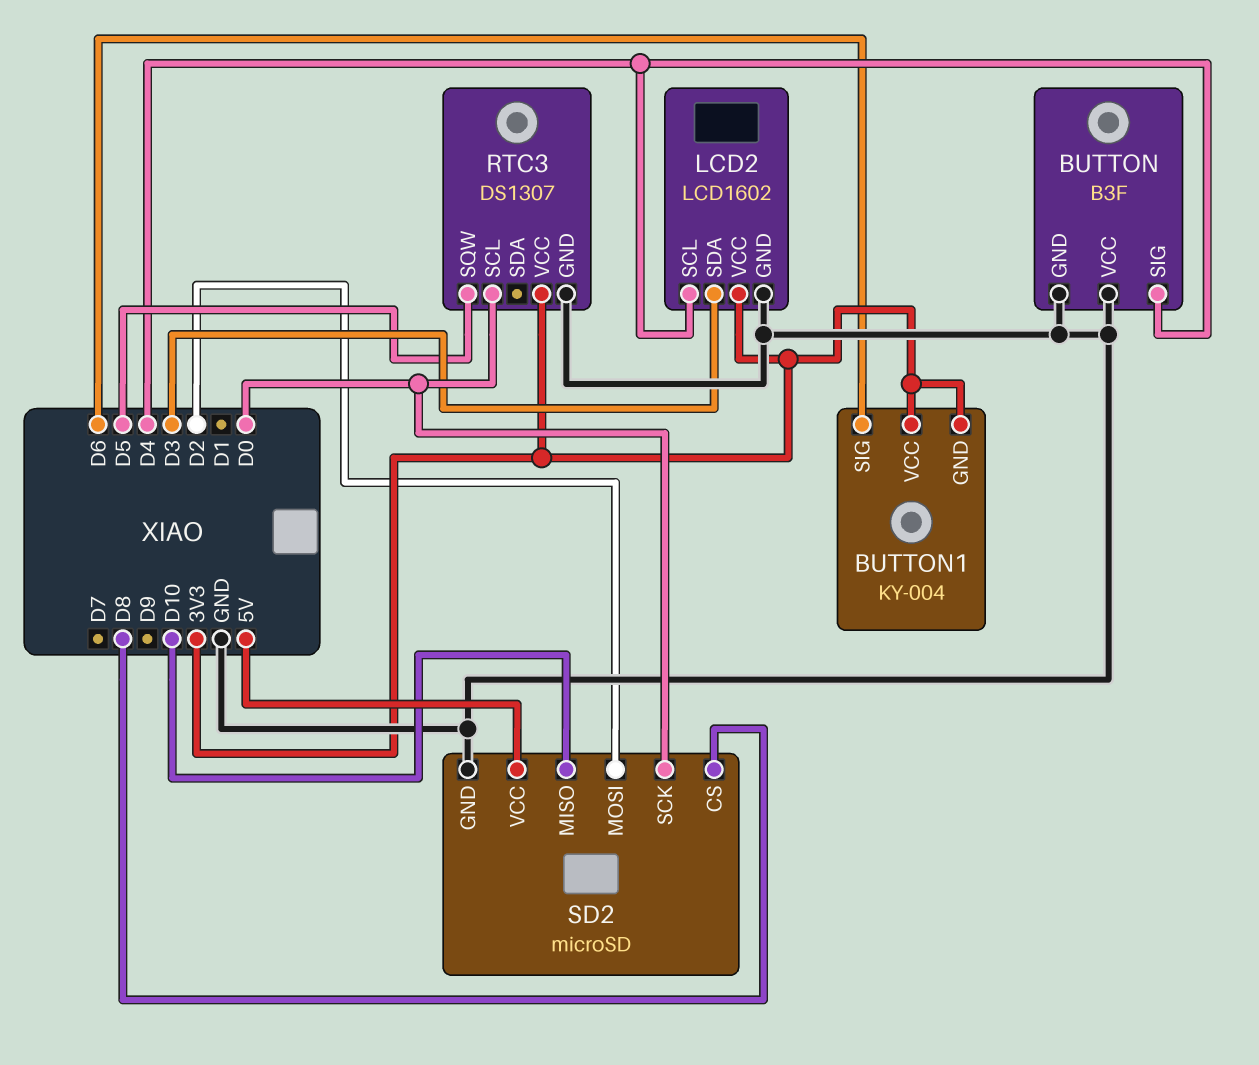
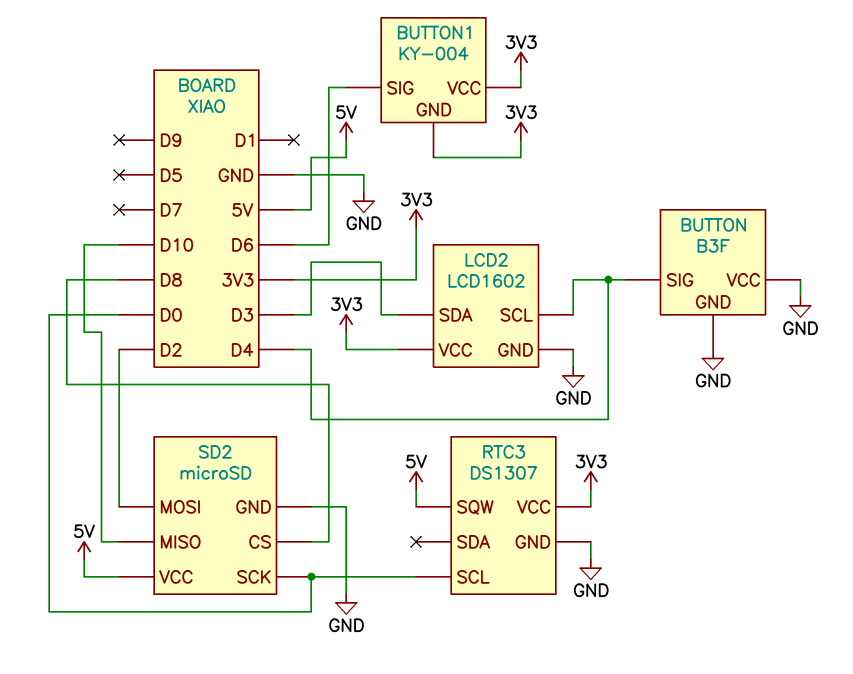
RTC3 pin SQW: D5 -> 5V

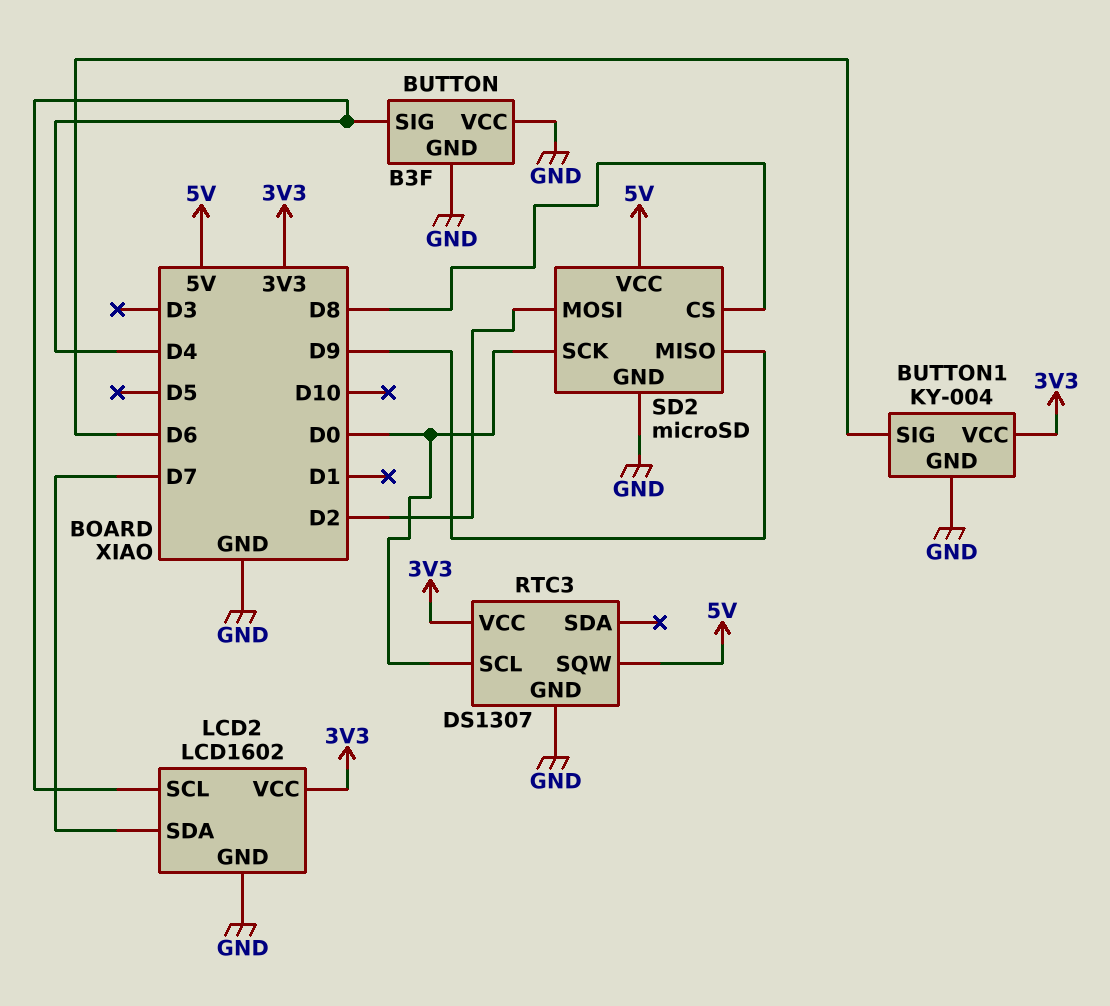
BUTTON1 pin GND: 3V3 -> GND
LCD2 pin SDA: D3 -> D7
SD2 pin MISO: D10 -> D9

